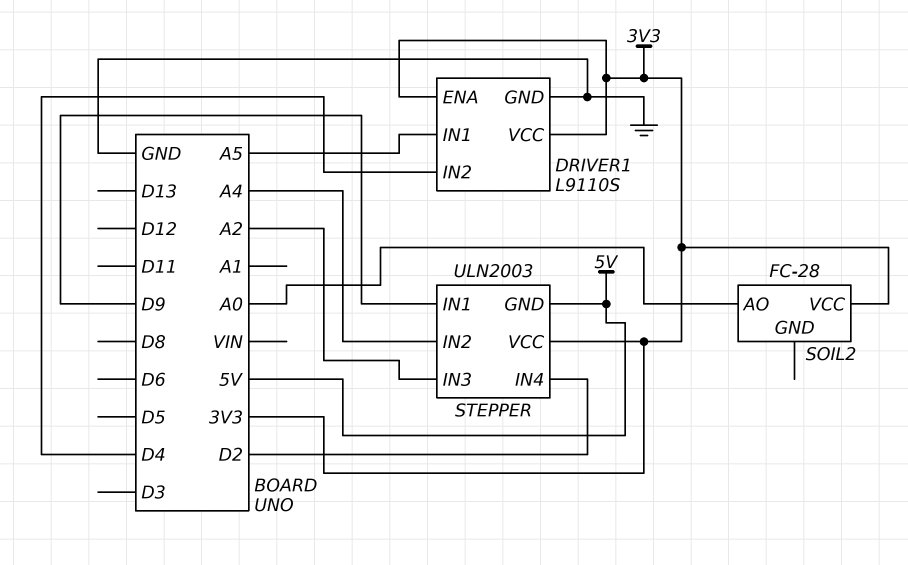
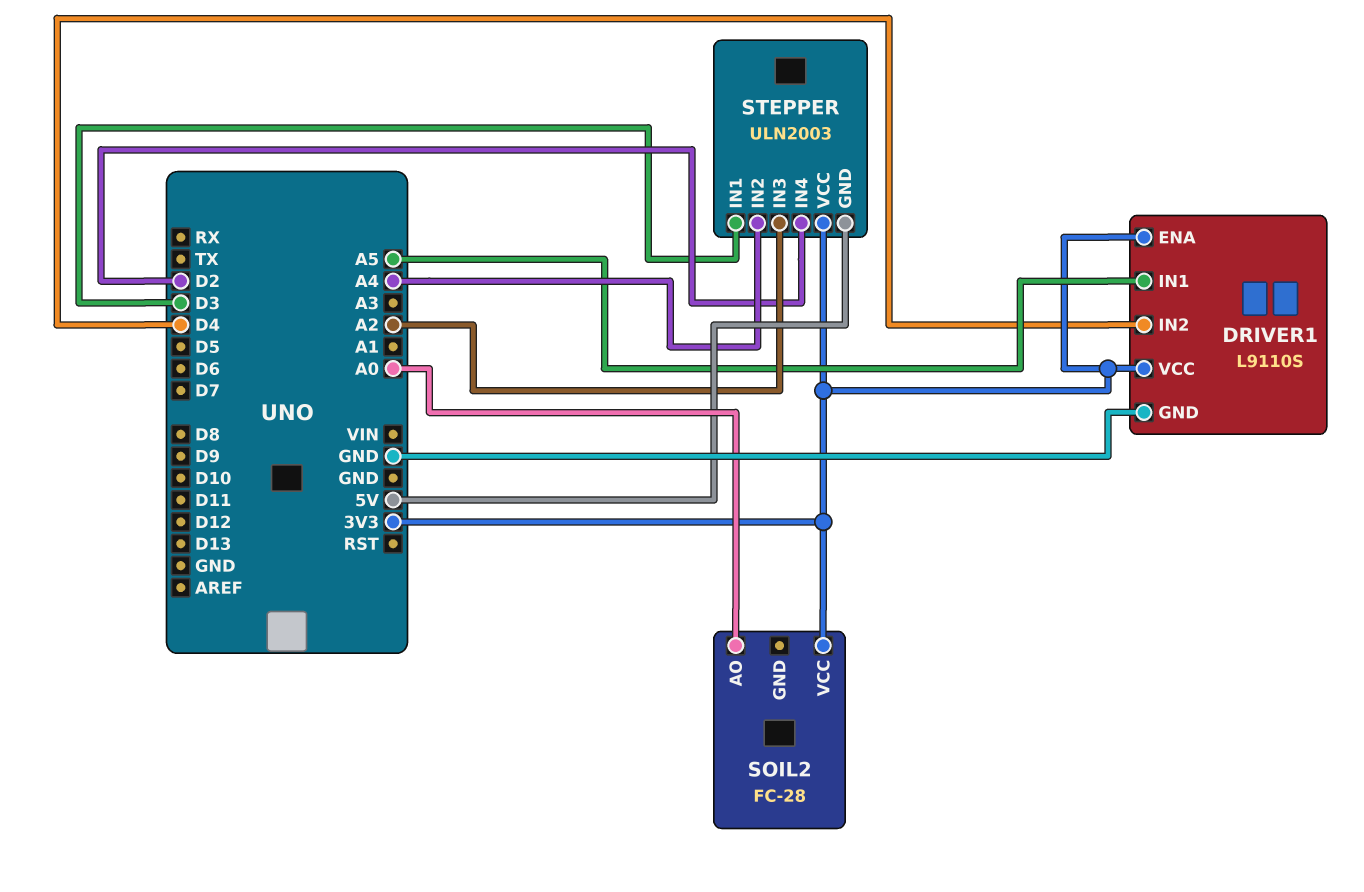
STEPPER pin IN1: D9 -> D3

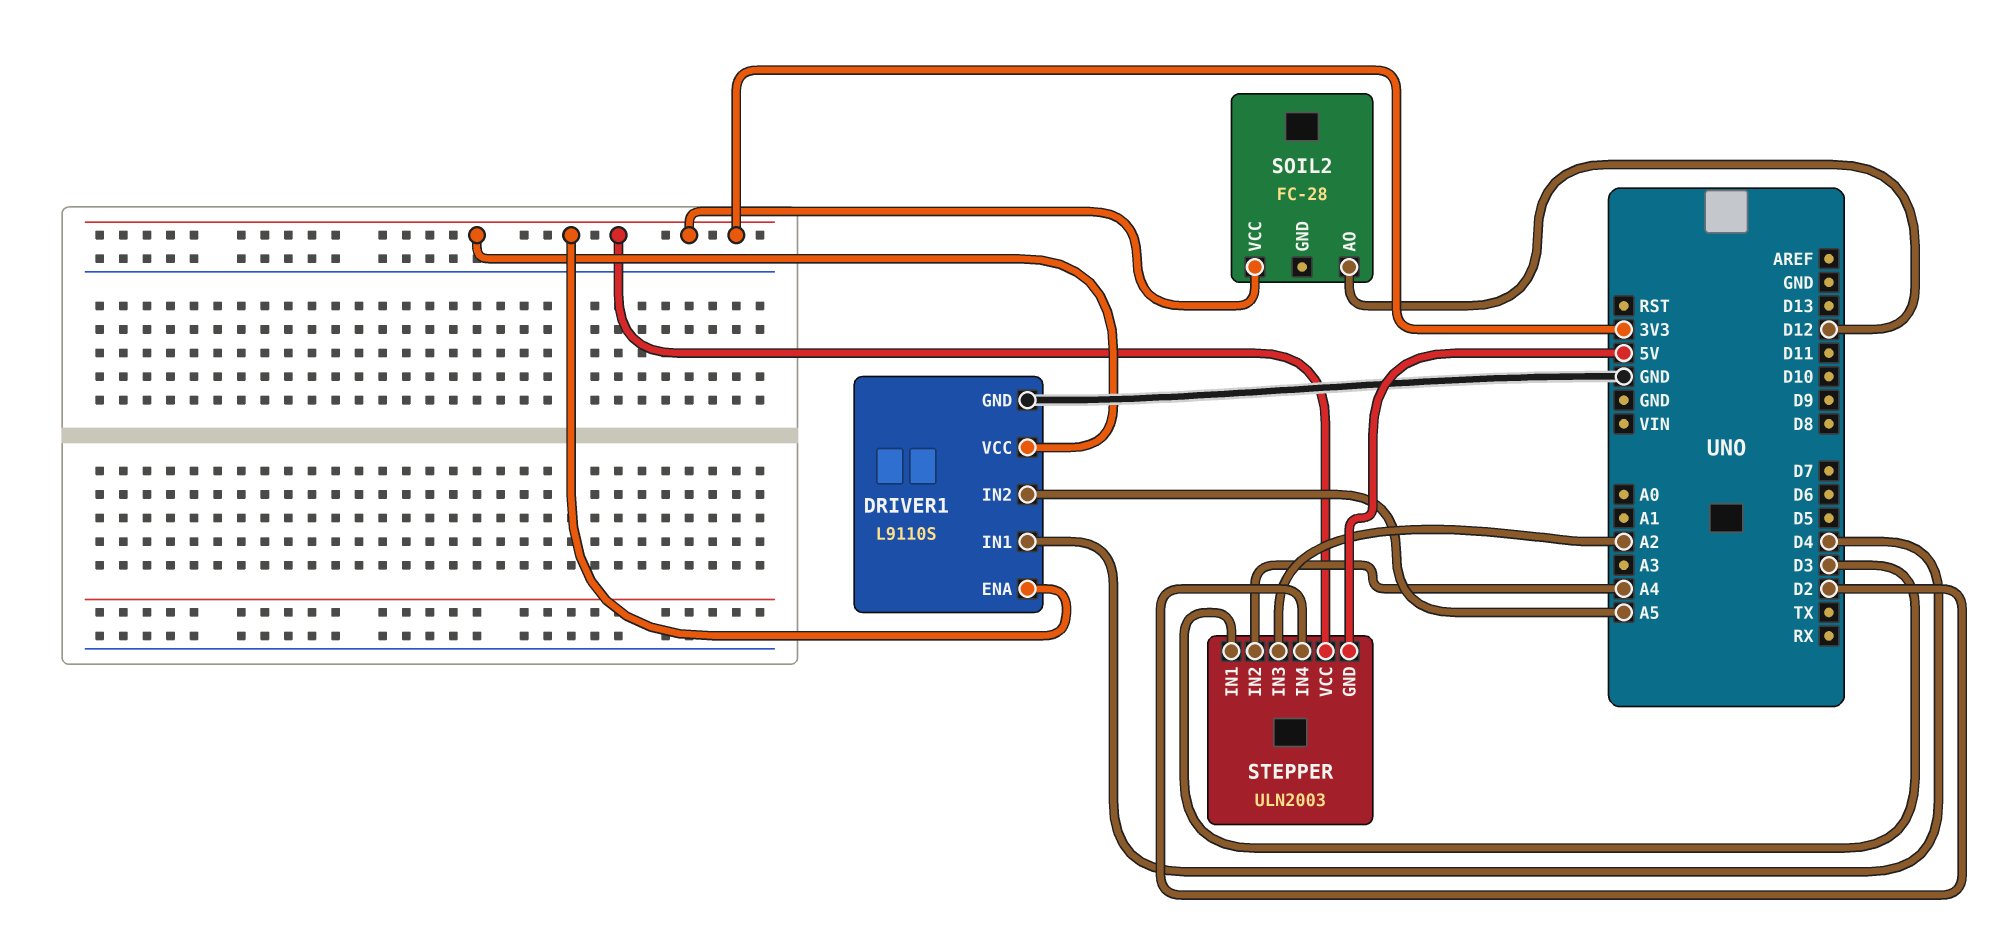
DRIVER1 pin IN1: A5 -> D4
DRIVER1 pin IN2: D4 -> A5
SOIL2 pin AO: A0 -> D12

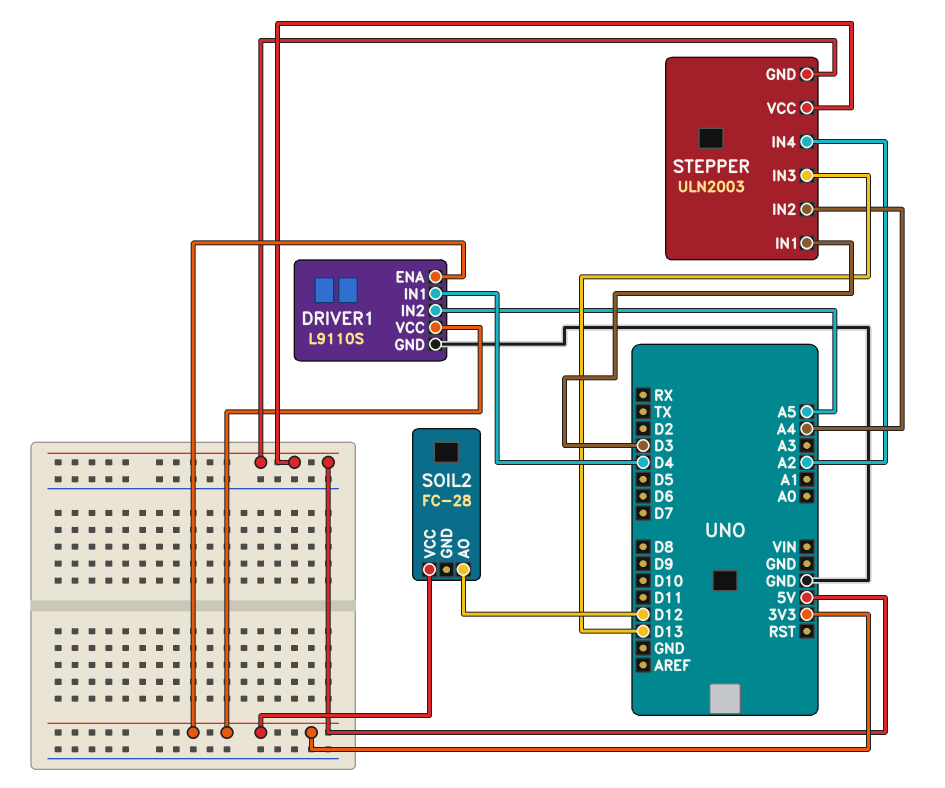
STEPPER pin IN3: A2 -> D13
STEPPER pin IN4: D2 -> A2
STEPPER pin VCC: 3V3 -> 5V

